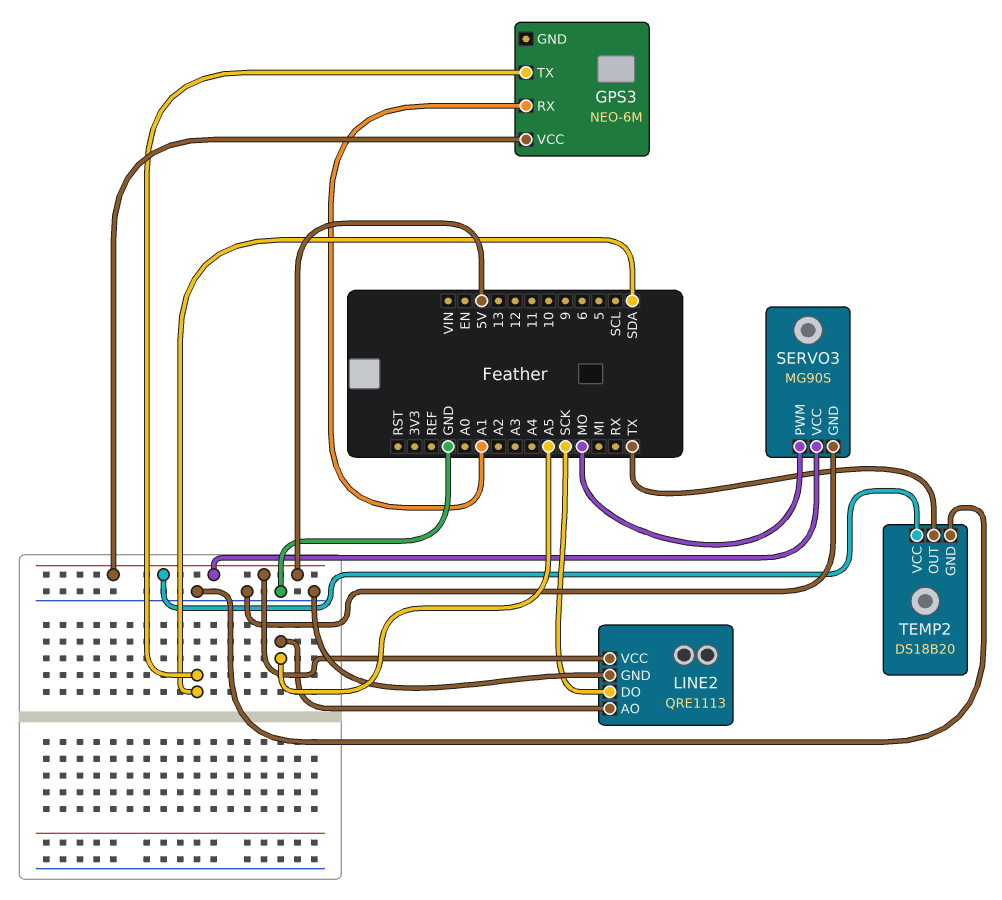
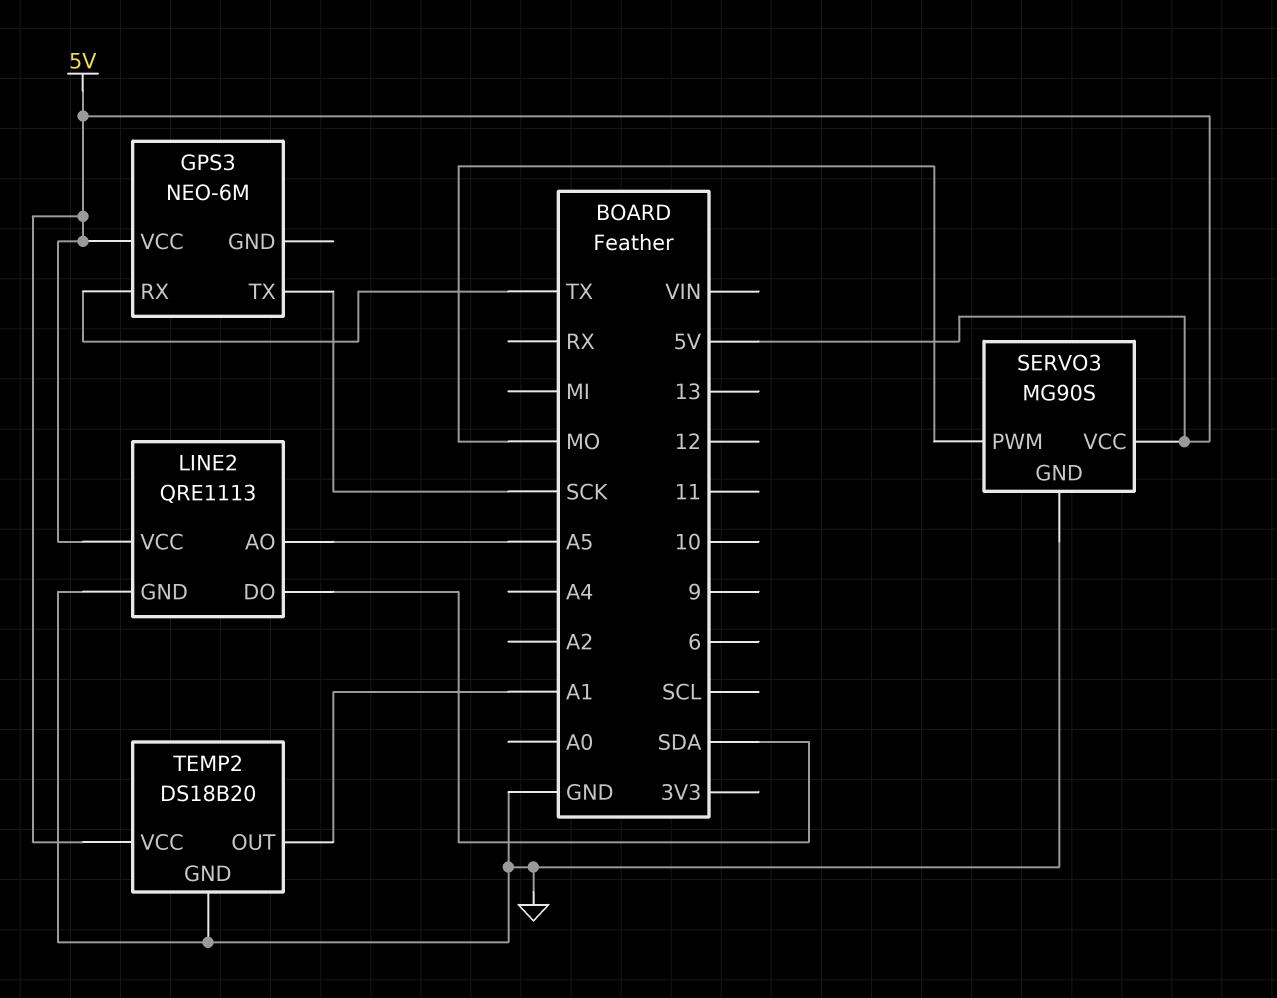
GPS3 pin RX: A1 -> TX
GPS3 pin TX: SDA -> SCK
LINE2 pin DO: SCK -> SDA
TEMP2 pin OUT: TX -> A1

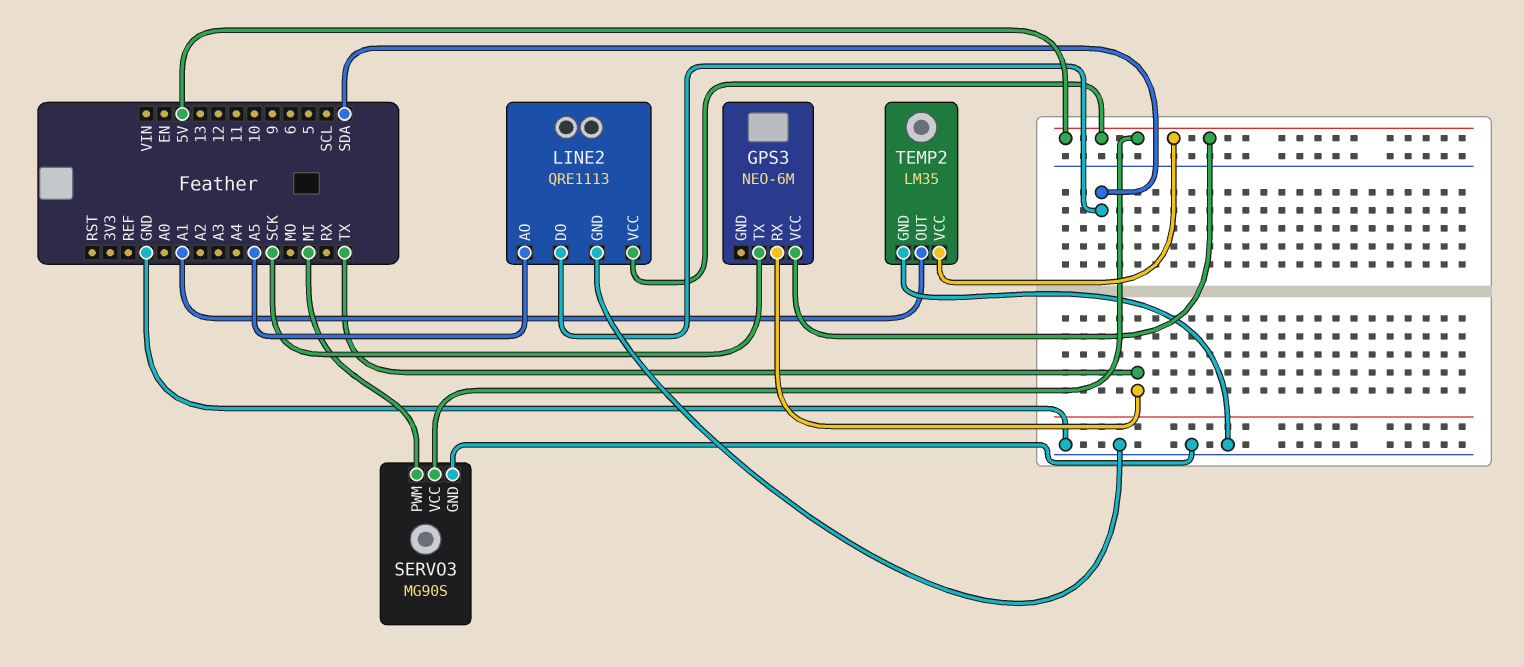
SERVO3 pin PWM: MO -> MI
TEMP2: DS18B20 -> LM35

